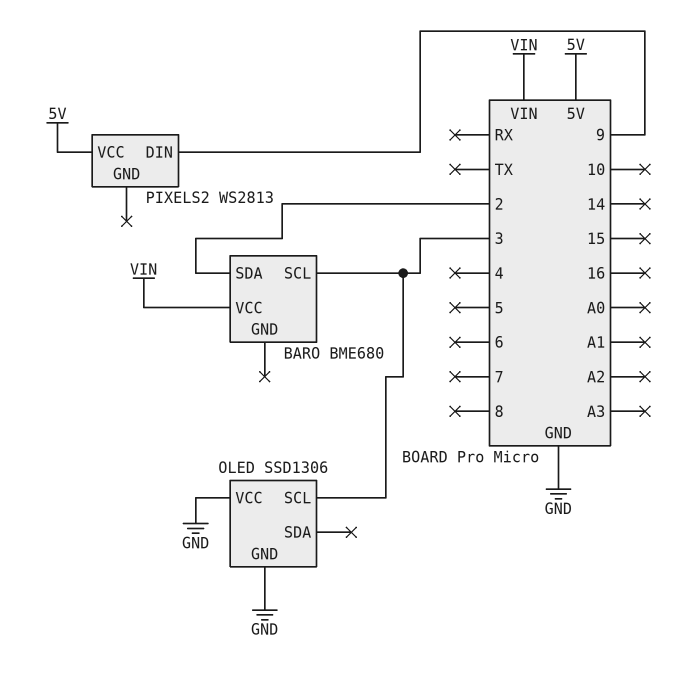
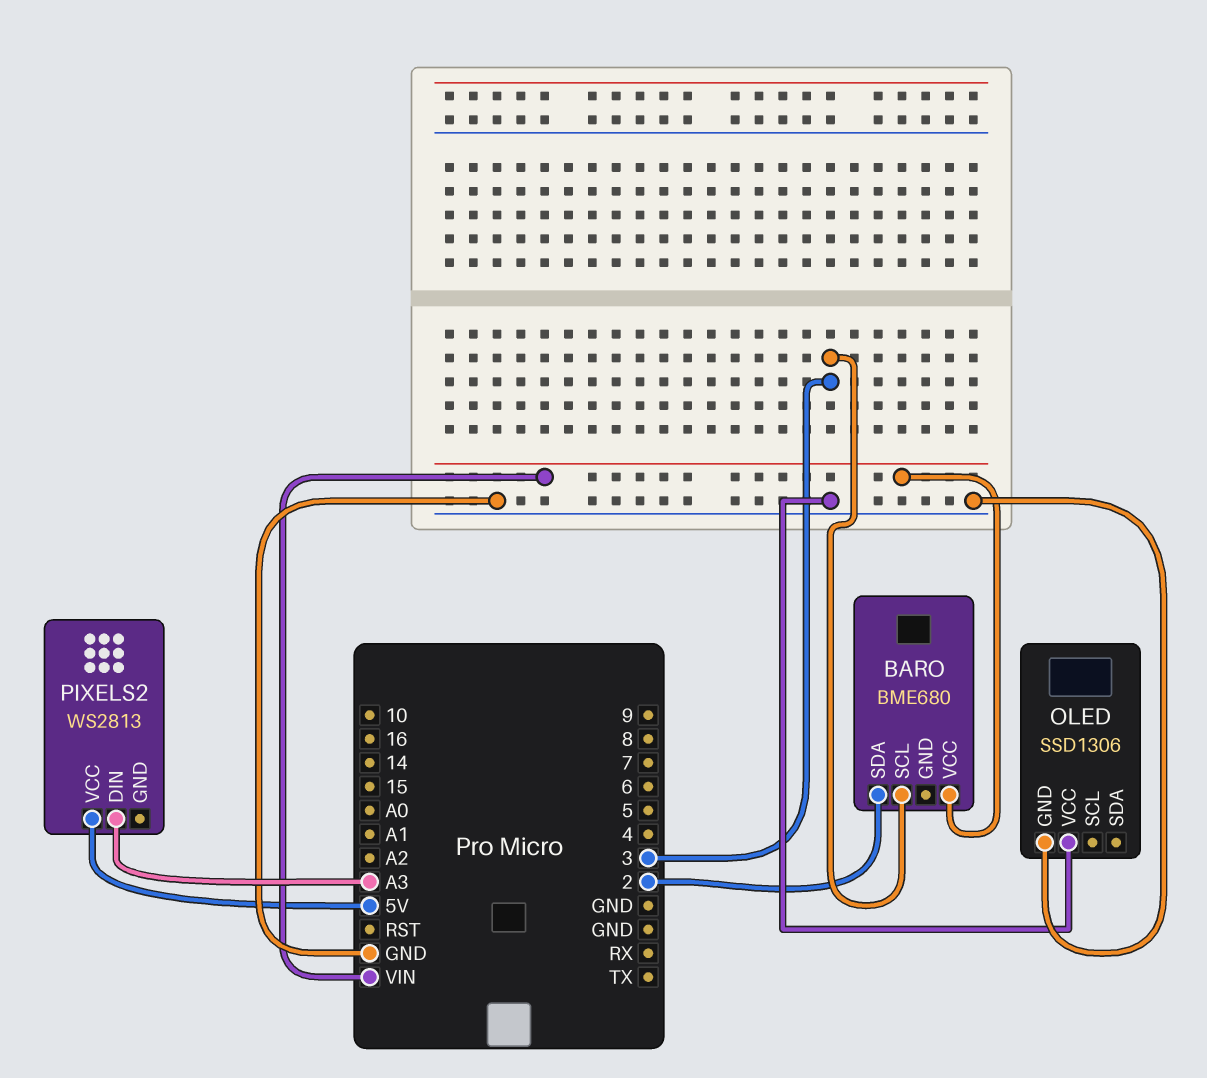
OLED pin SCL: 3 -> none
PIXELS2 pin DIN: 9 -> A3

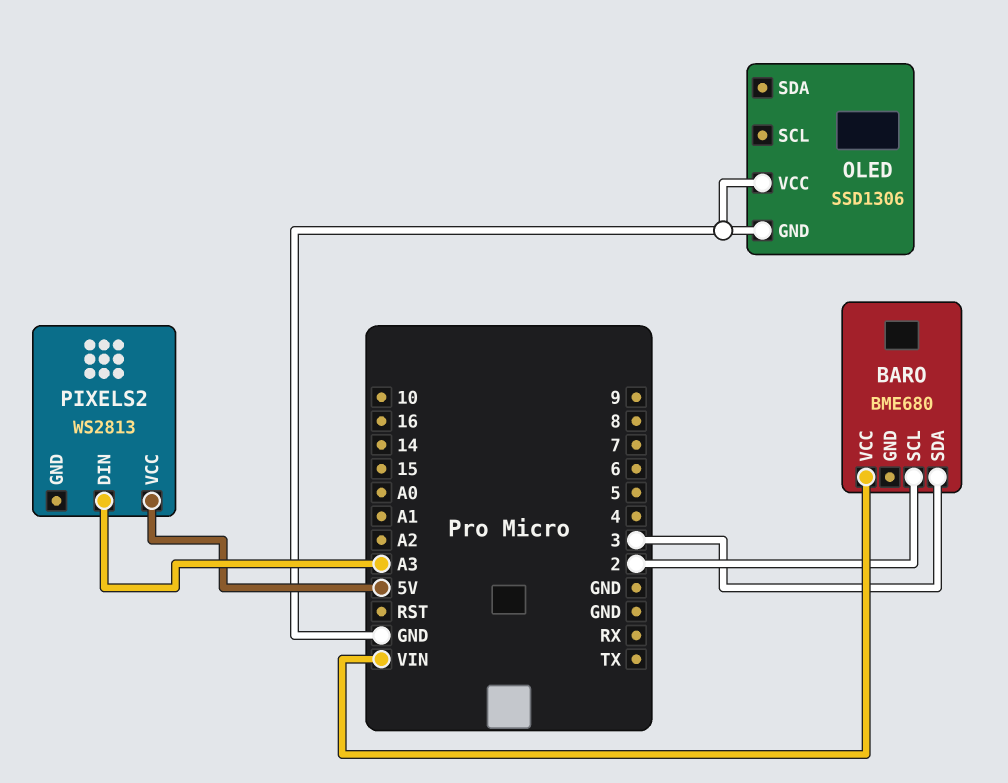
BARO pin SCL: 3 -> 2
BARO pin SDA: 2 -> 3

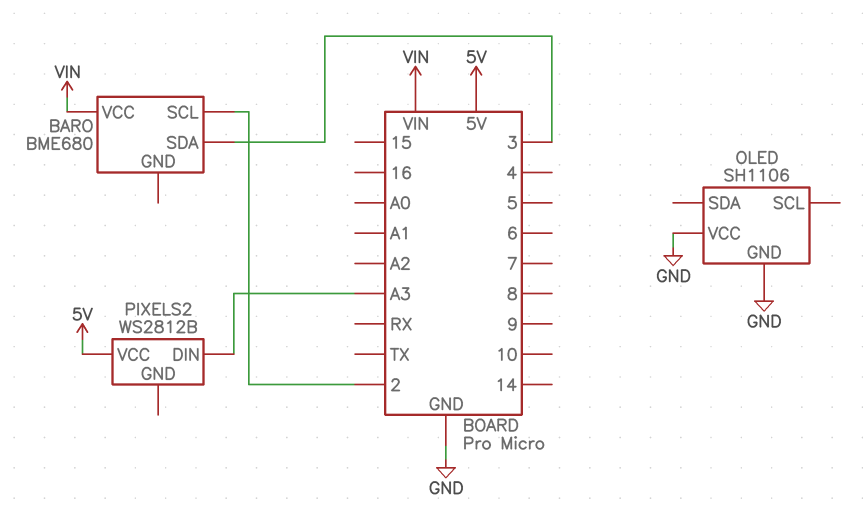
OLED: SSD1306 -> SH1106
PIXELS2: WS2813 -> WS2812B

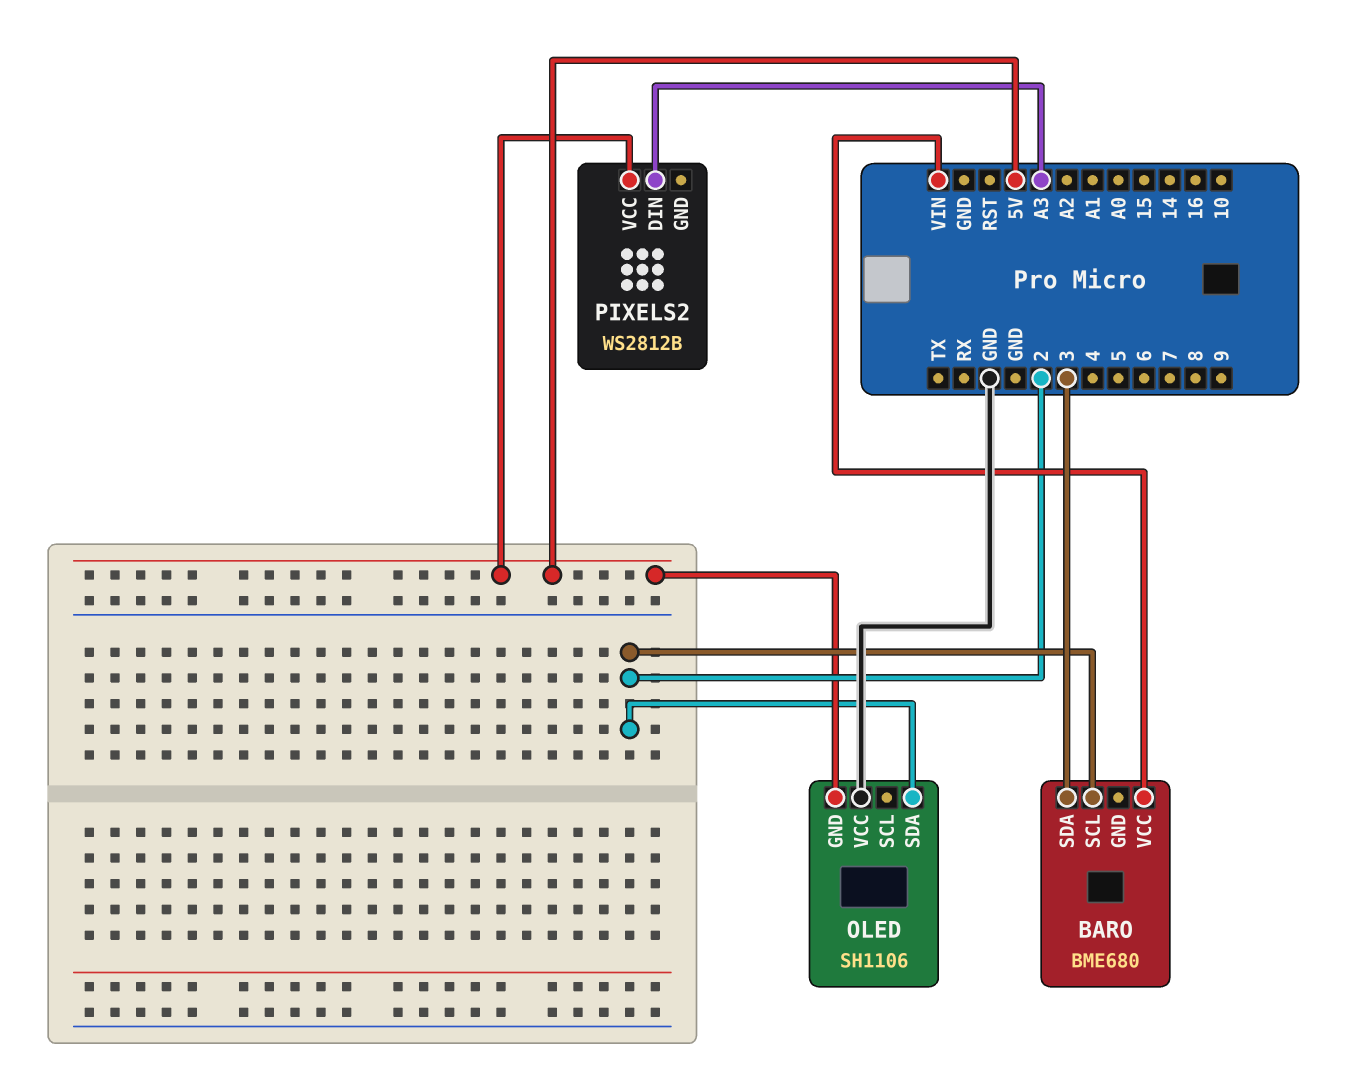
OLED pin GND: GND -> 5V
OLED pin SDA: none -> 2

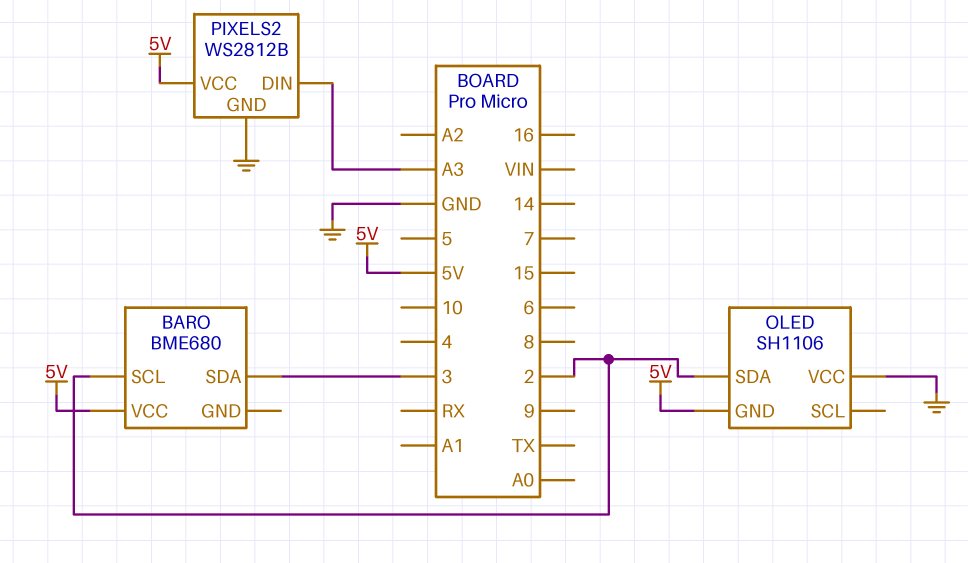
BARO pin VCC: VIN -> 5V
PIXELS2 pin GND: none -> GND

